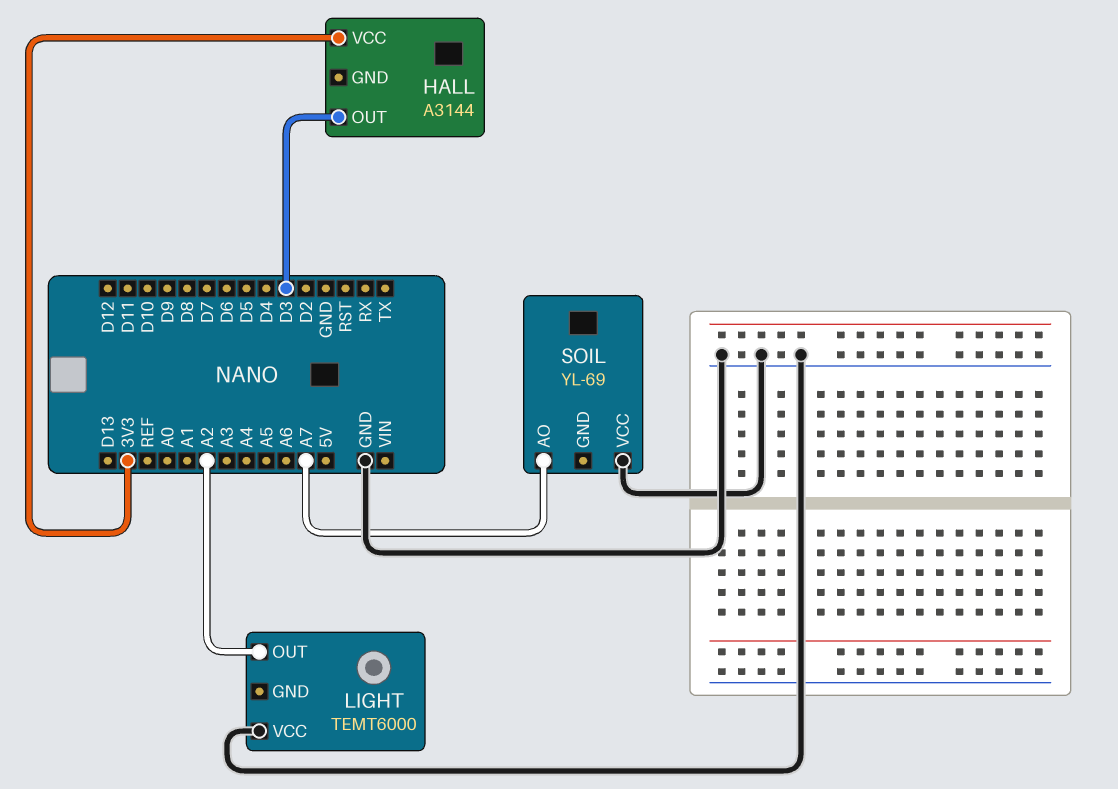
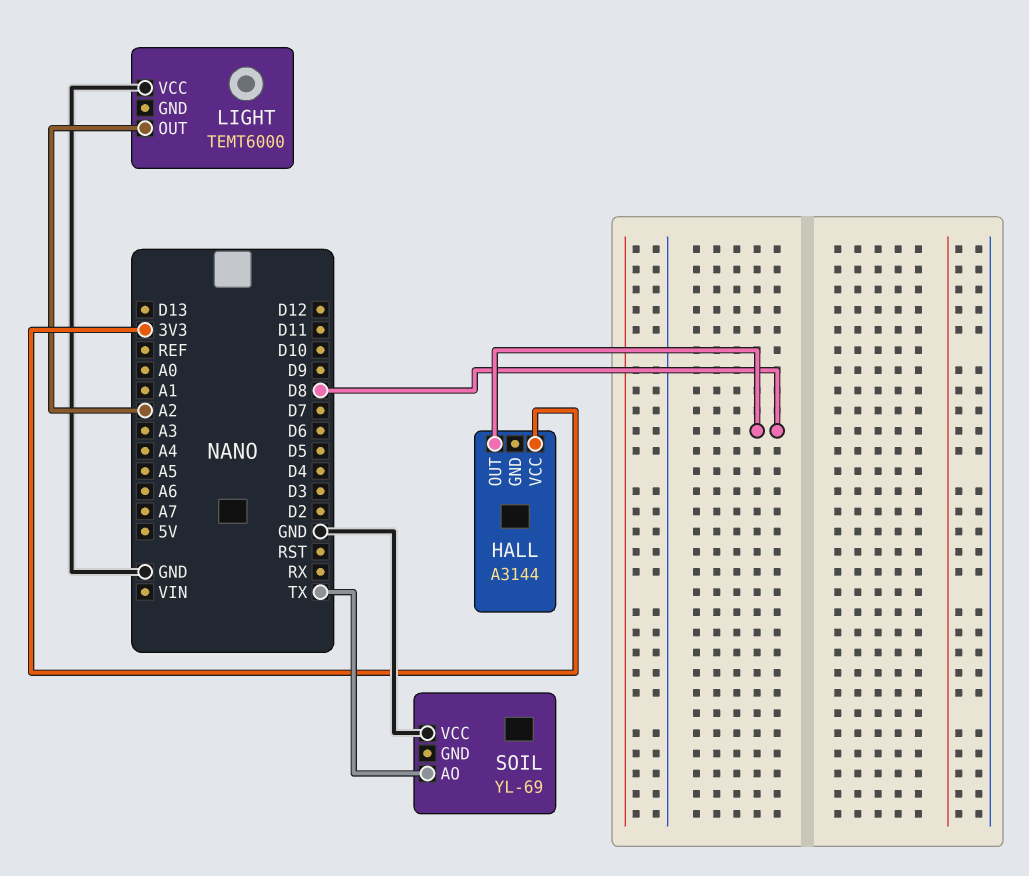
HALL pin OUT: D3 -> D8
SOIL pin AO: A7 -> TX

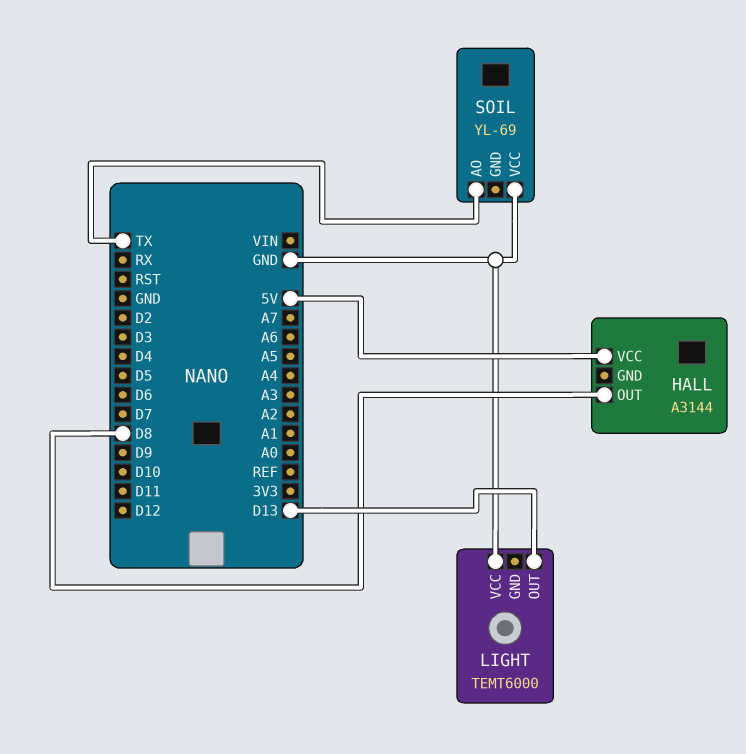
HALL pin VCC: 3V3 -> 5V
LIGHT pin OUT: A2 -> D13

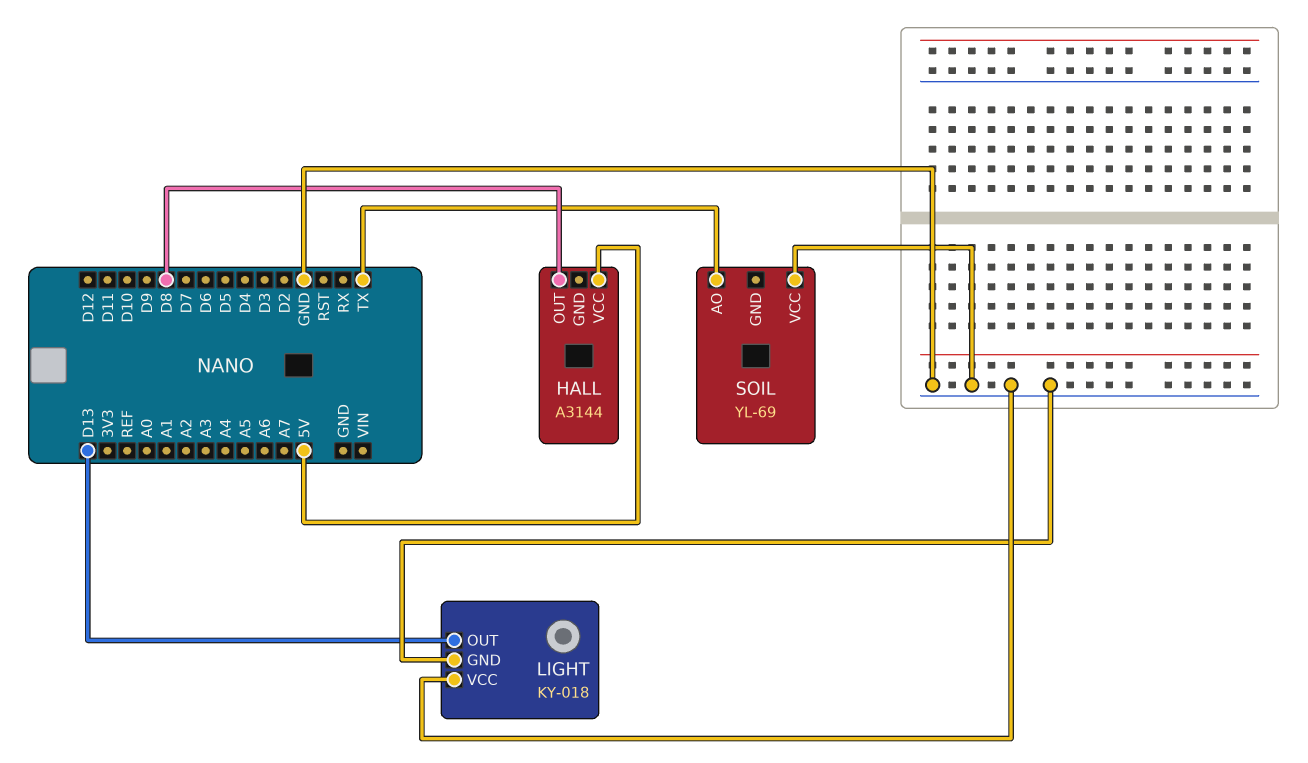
LIGHT: TEMT6000 -> KY-018
LIGHT pin GND: none -> GND

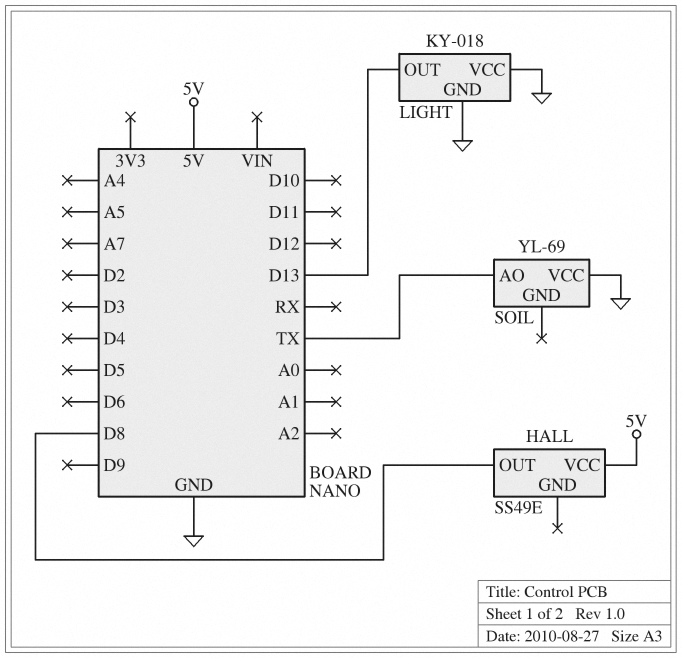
HALL: A3144 -> SS49E

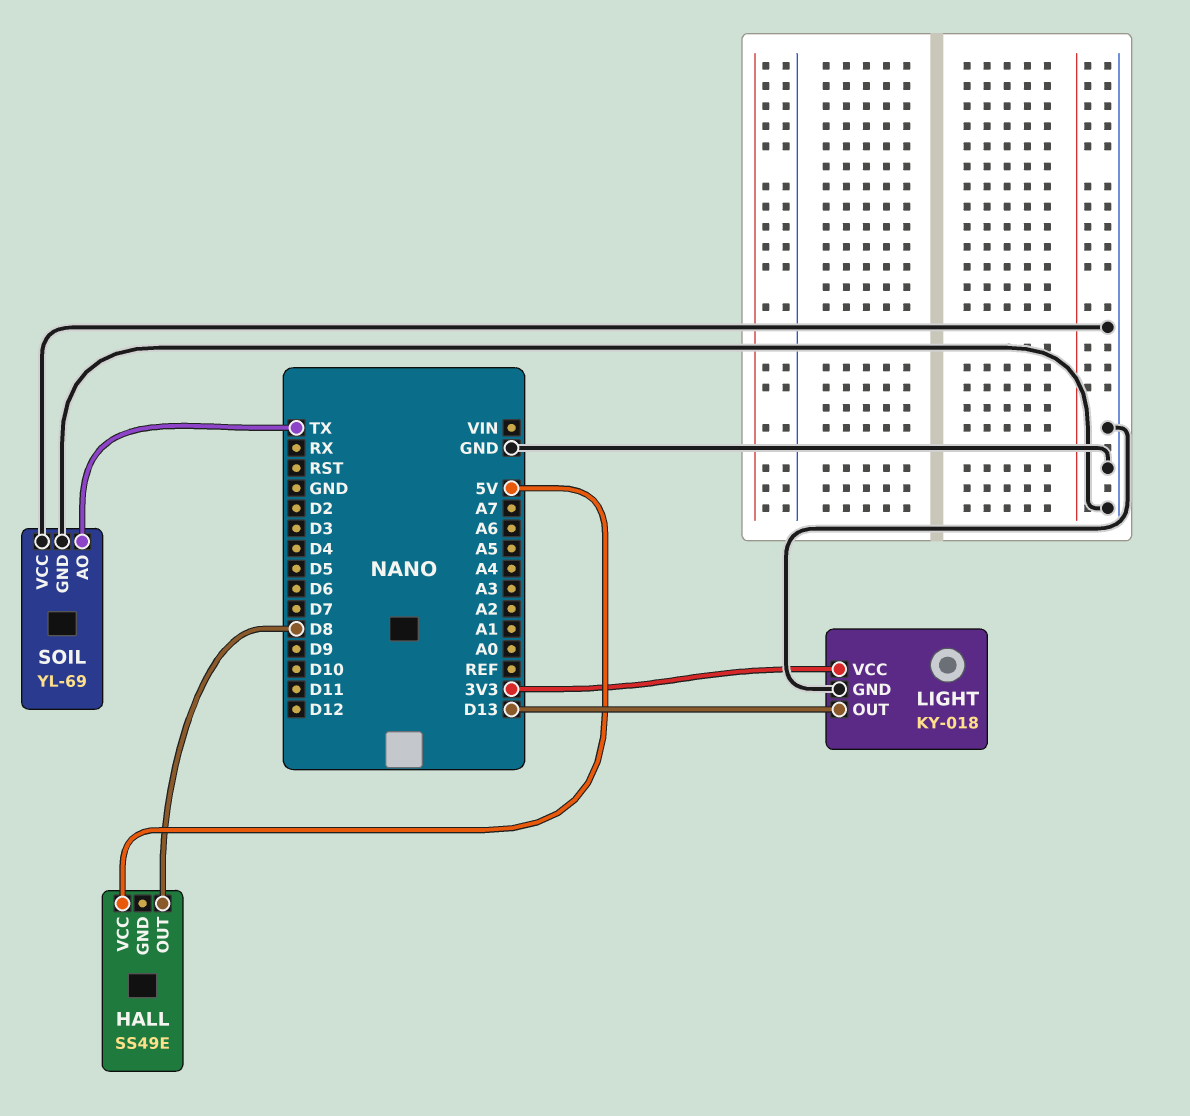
LIGHT pin VCC: GND -> 3V3
SOIL pin GND: none -> GND

